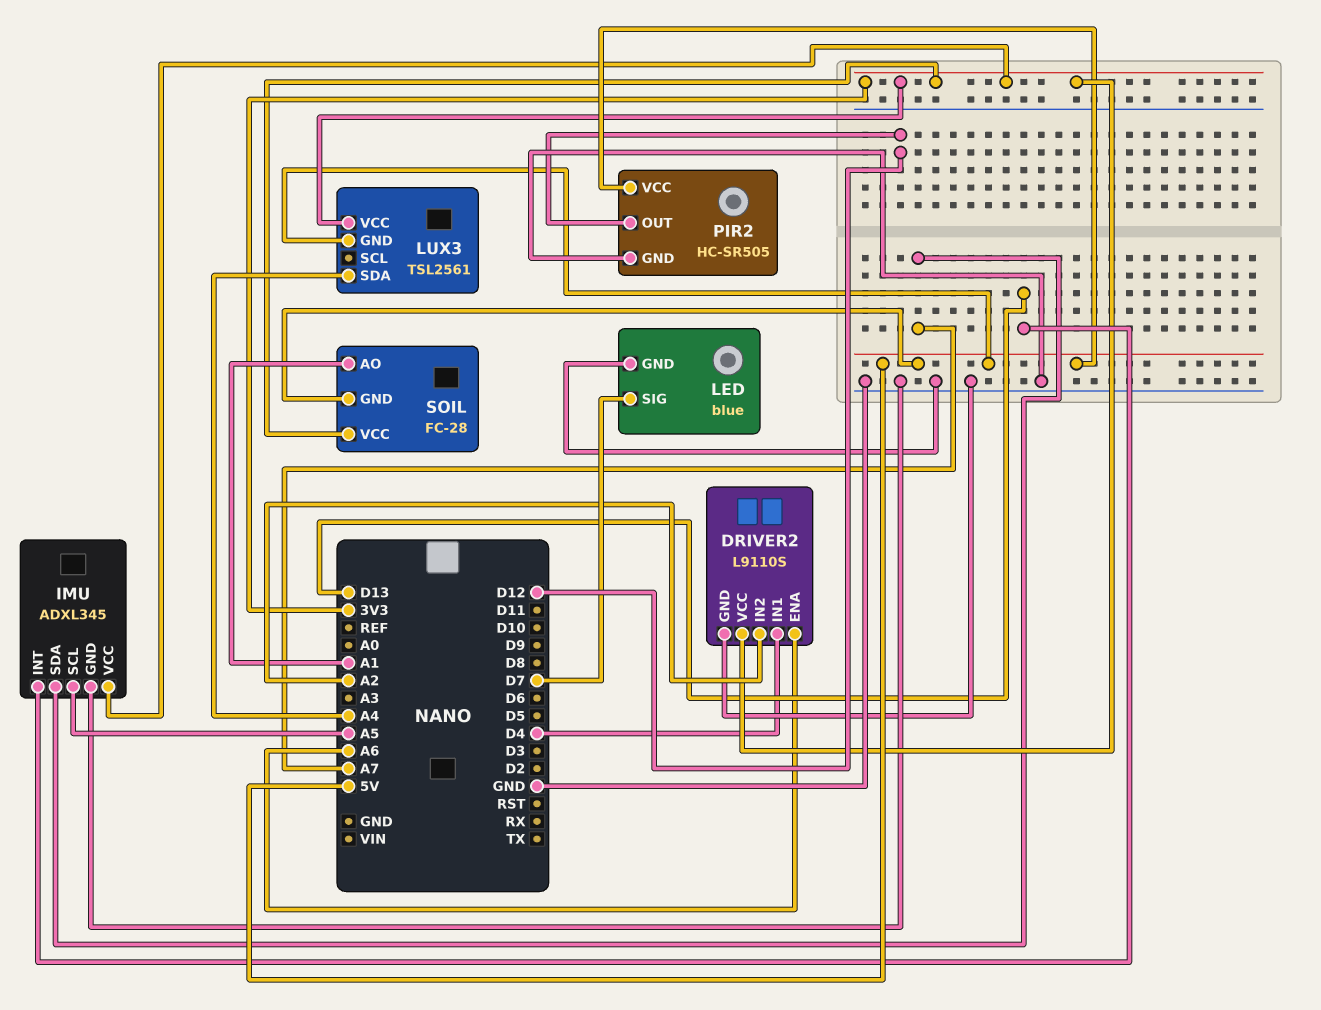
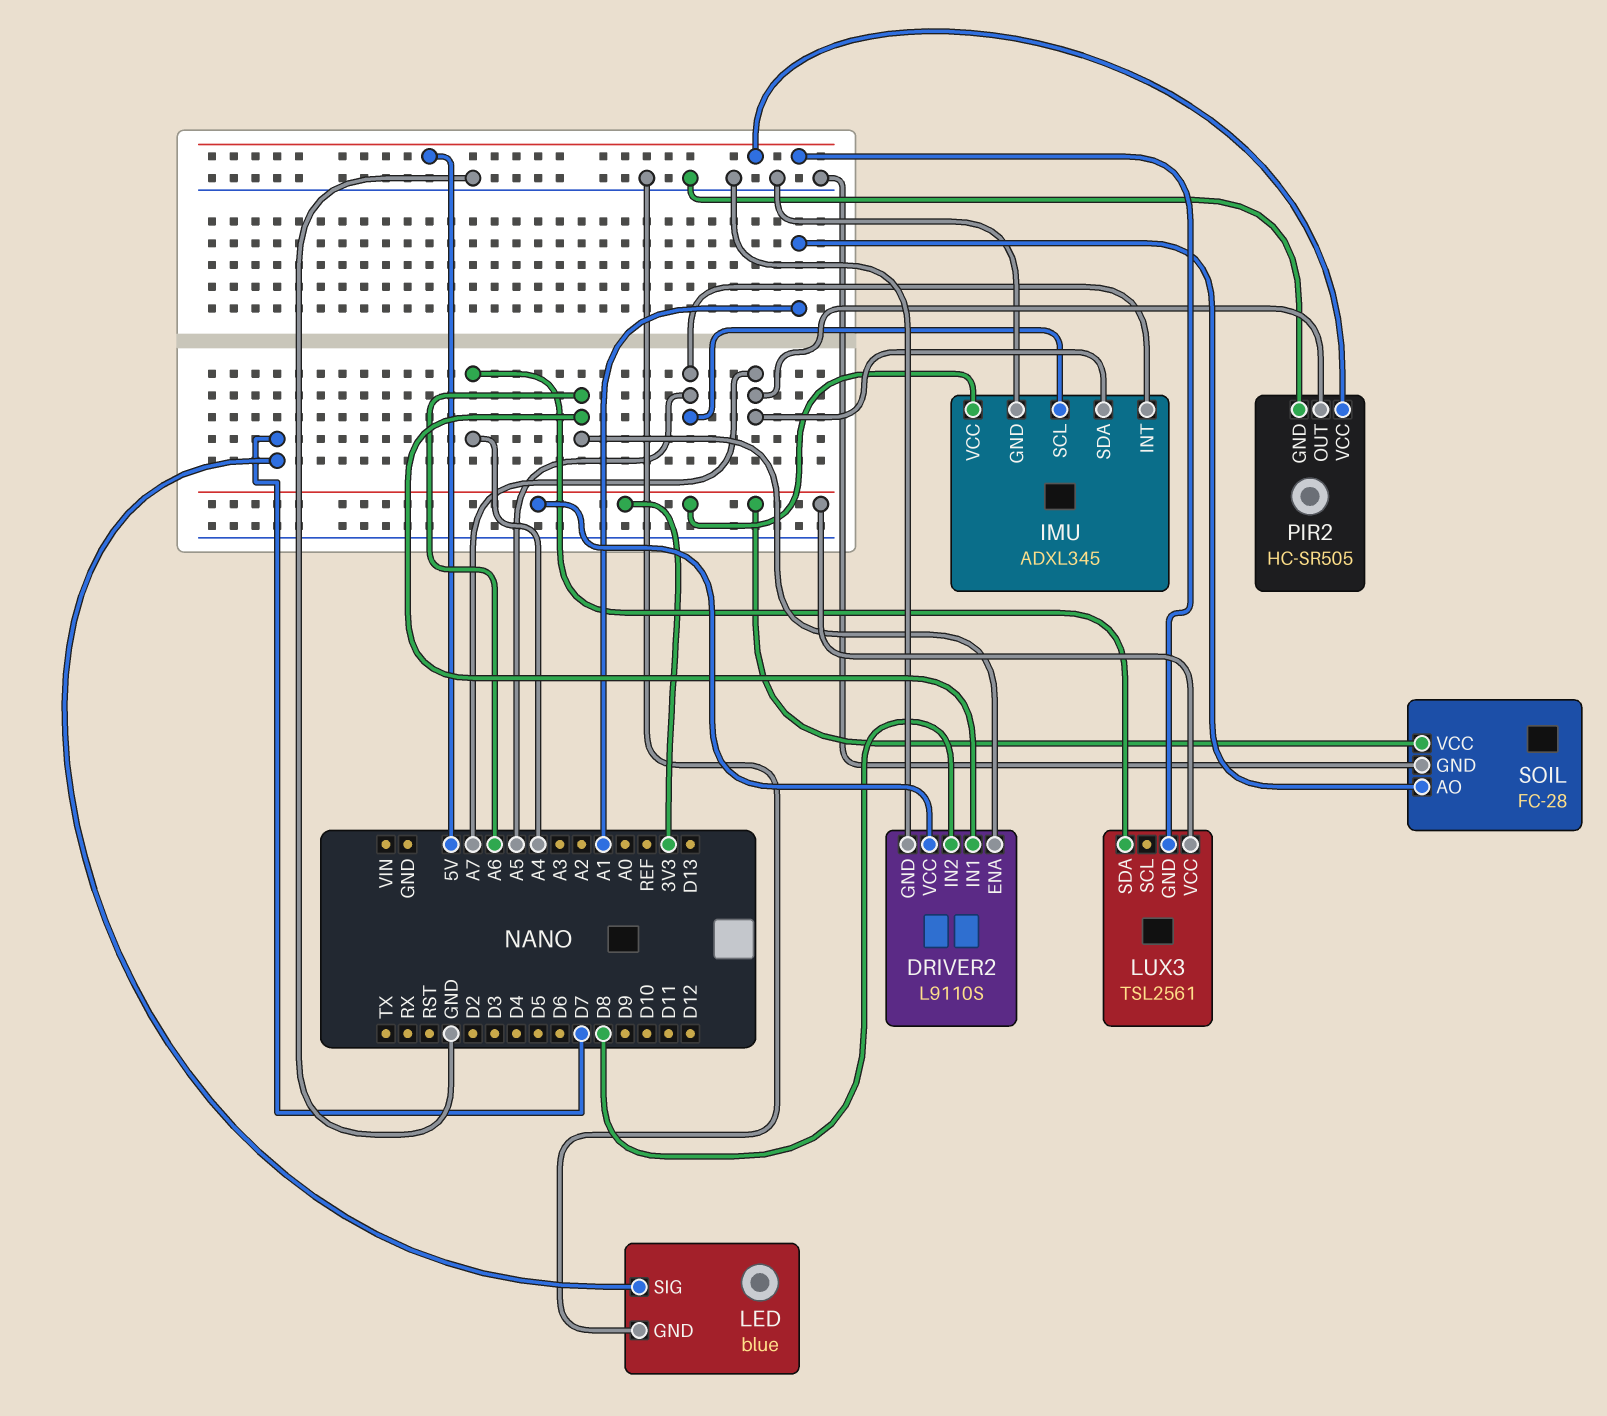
DRIVER2 pin IN1: D4 -> A6
DRIVER2 pin IN2: A2 -> D8
IMU pin INT: D13 -> A5
PIR2 pin OUT: D12 -> A7
SOIL pin GND: 5V -> GND

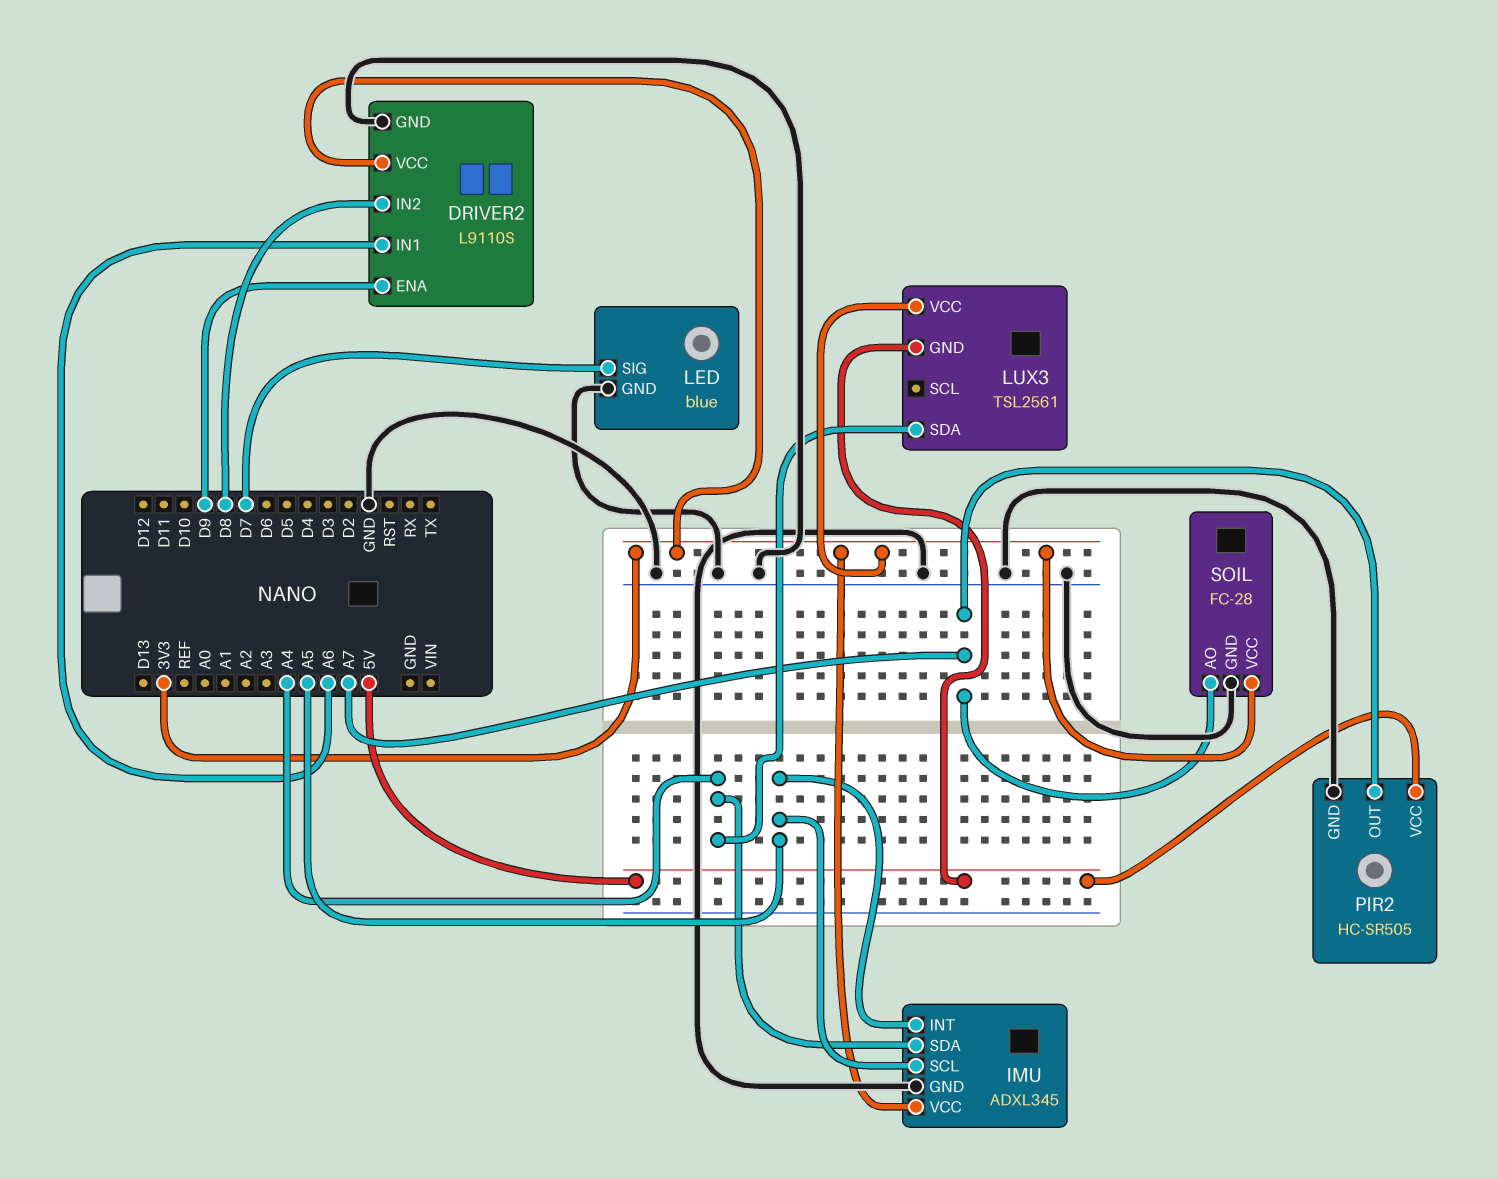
DRIVER2 pin ENA: A6 -> D9
IMU pin SDA: A7 -> A4
SOIL pin AO: A1 -> A7

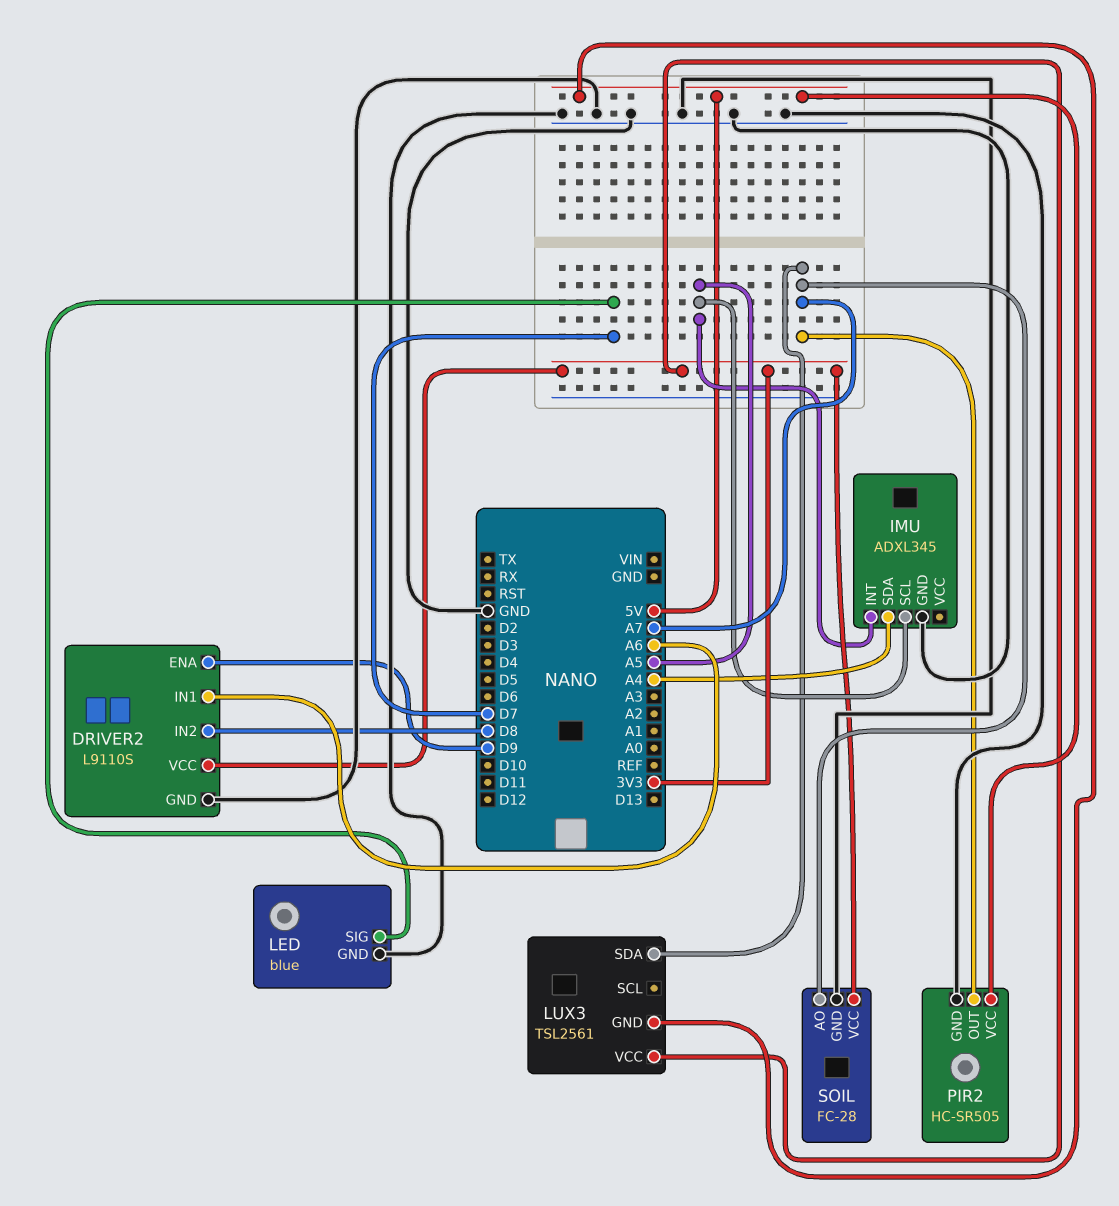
IMU pin VCC: 3V3 -> none
LUX3 pin SDA: A4 -> A7

